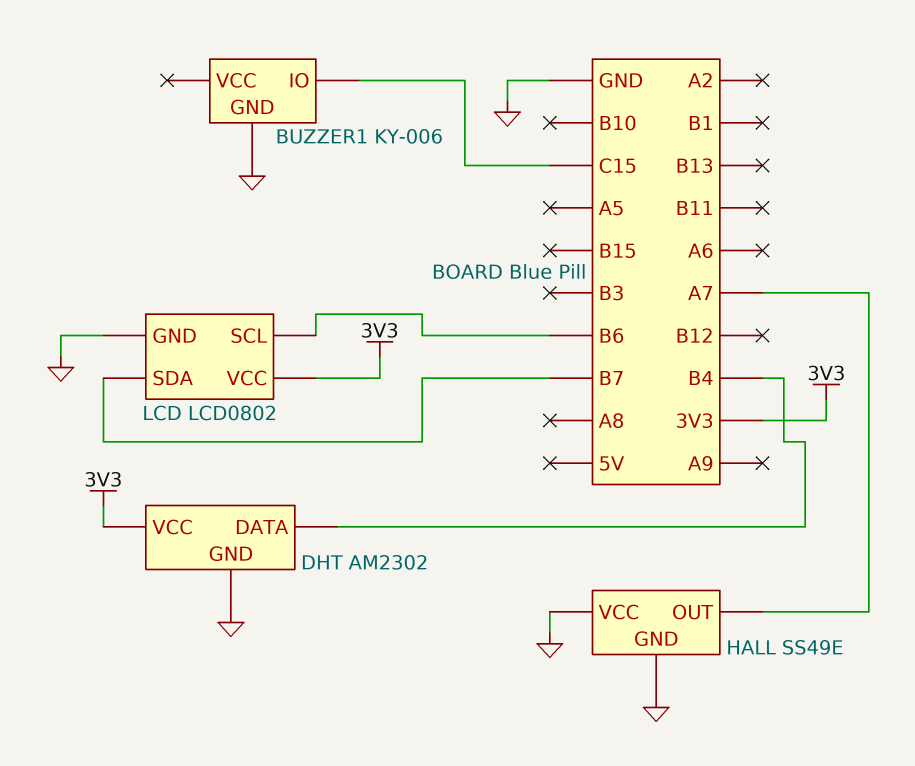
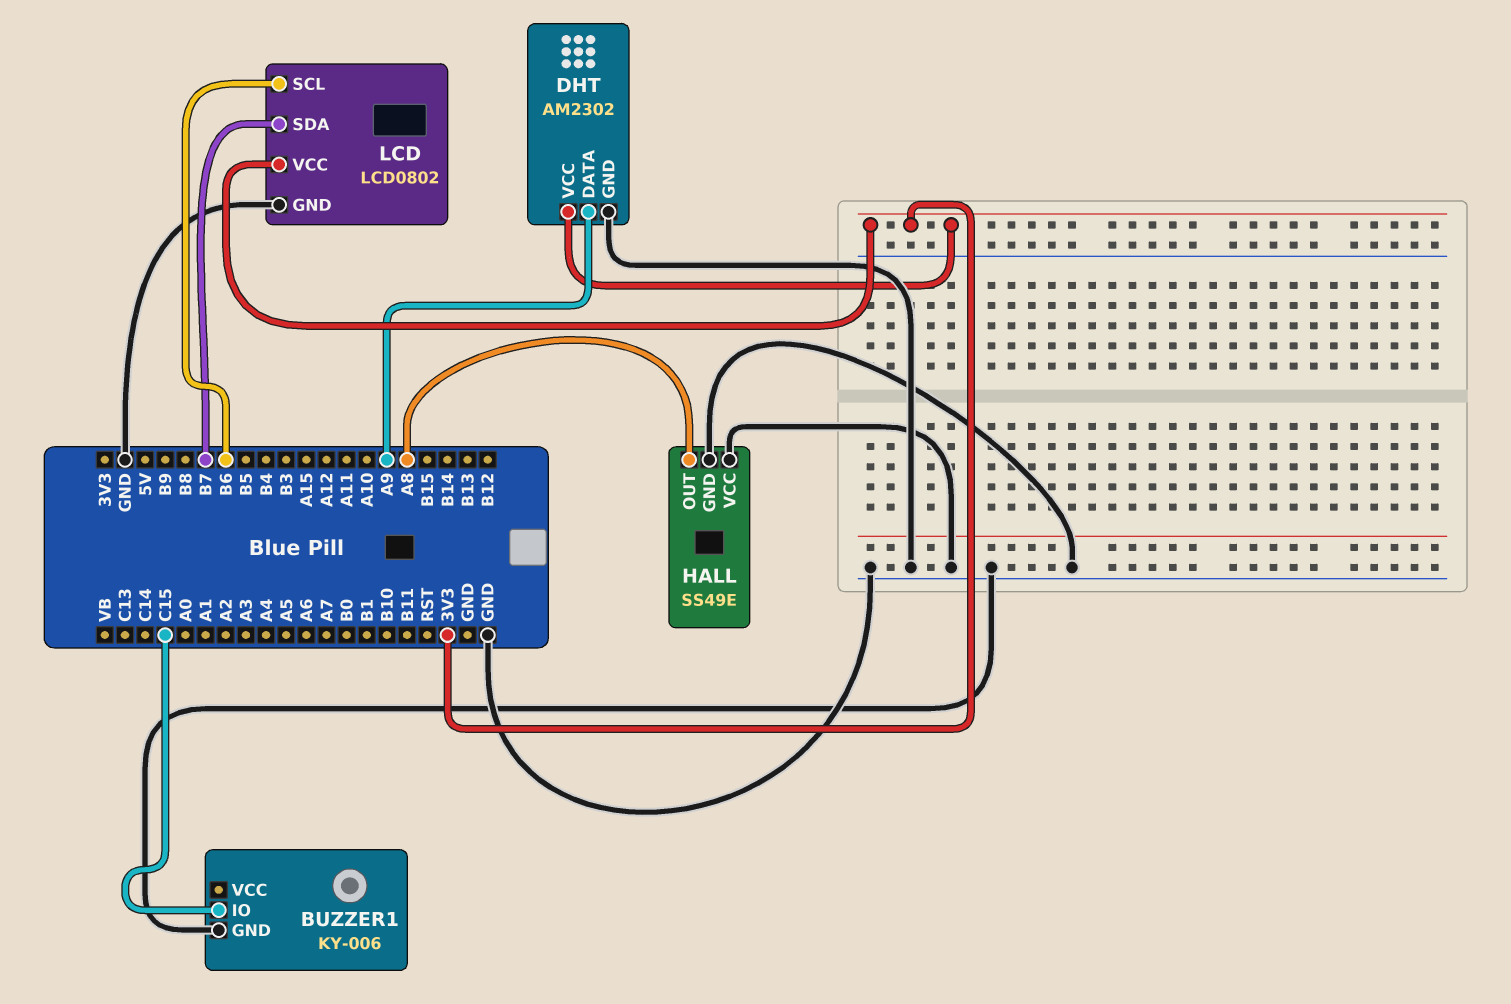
DHT pin DATA: B4 -> A9
HALL pin OUT: A7 -> A8

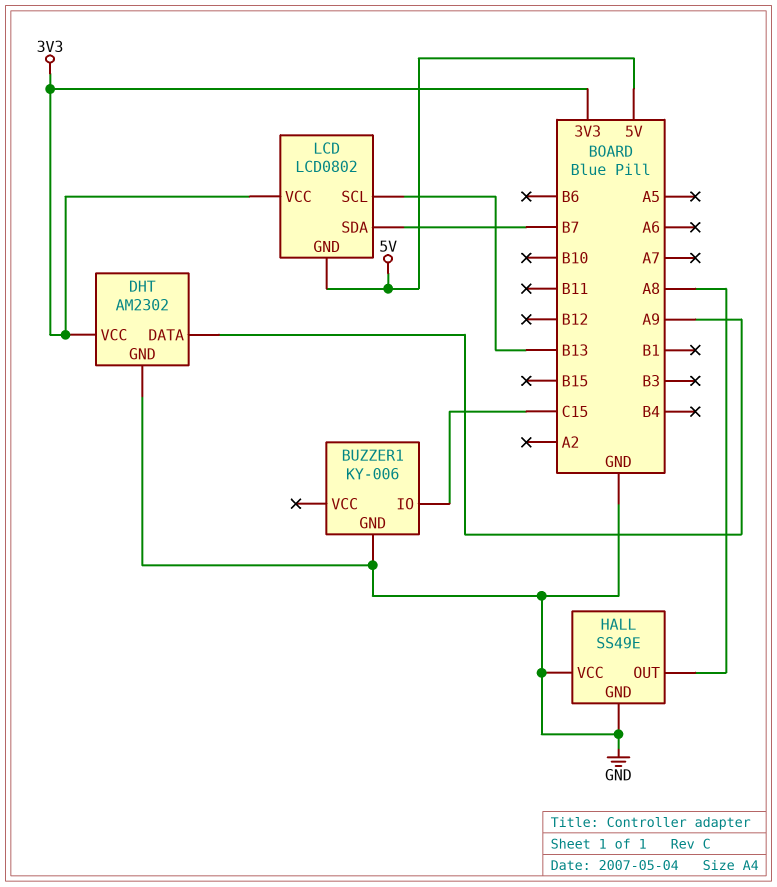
LCD pin GND: GND -> 5V
LCD pin SCL: B6 -> B13

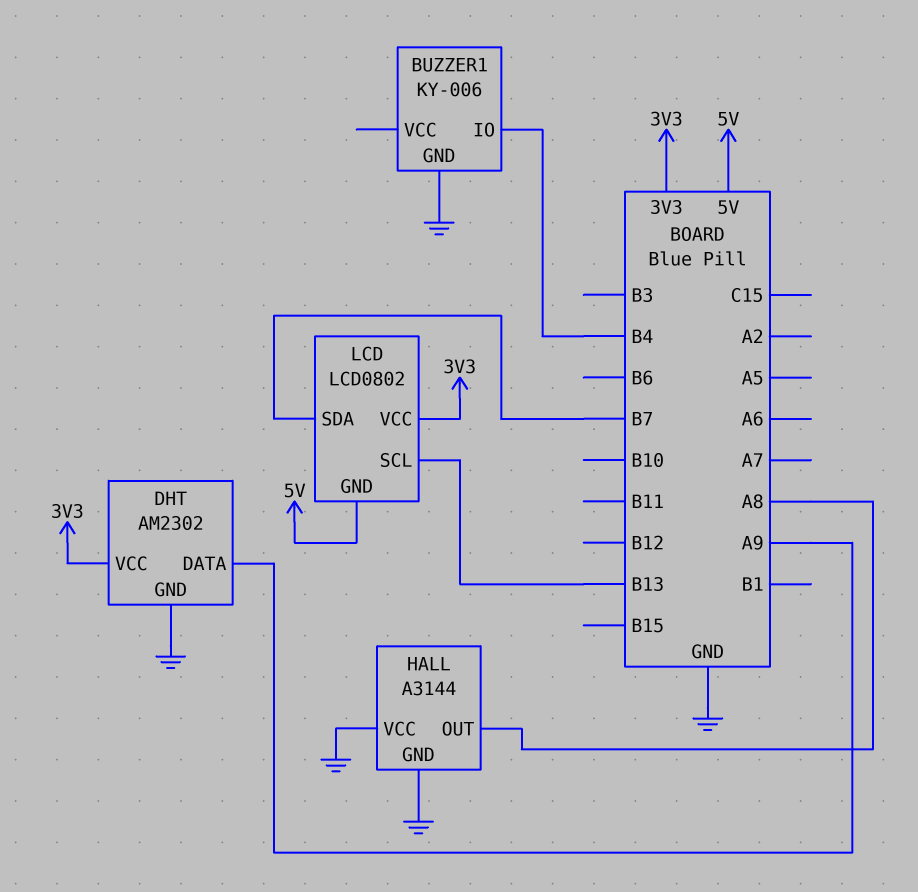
BUZZER1 pin IO: C15 -> B4
HALL: SS49E -> A3144

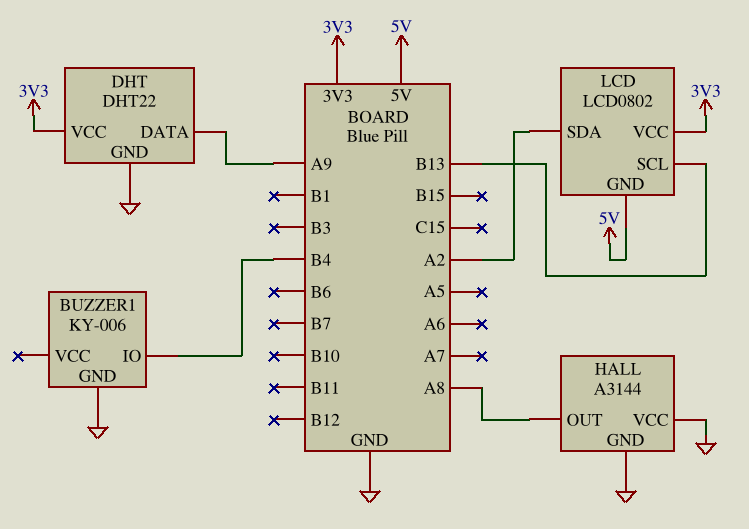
DHT: AM2302 -> DHT22
LCD pin SDA: B7 -> A2

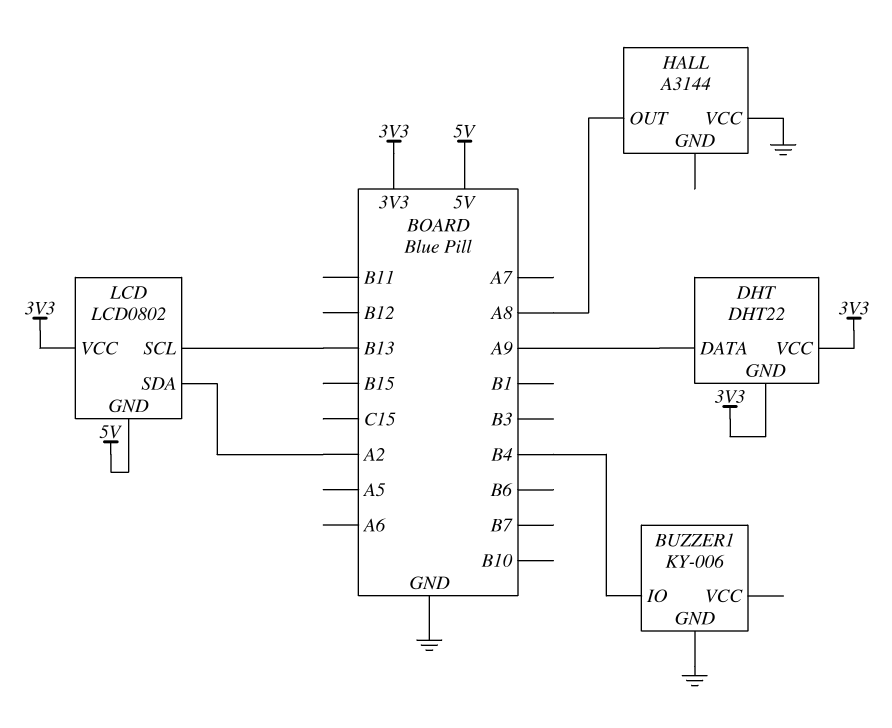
DHT pin GND: GND -> 3V3
HALL pin GND: GND -> none

